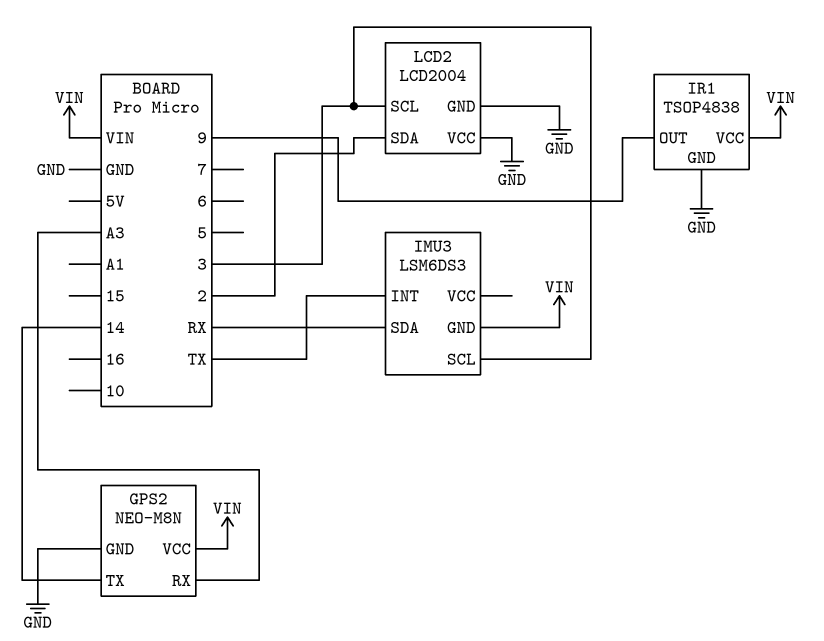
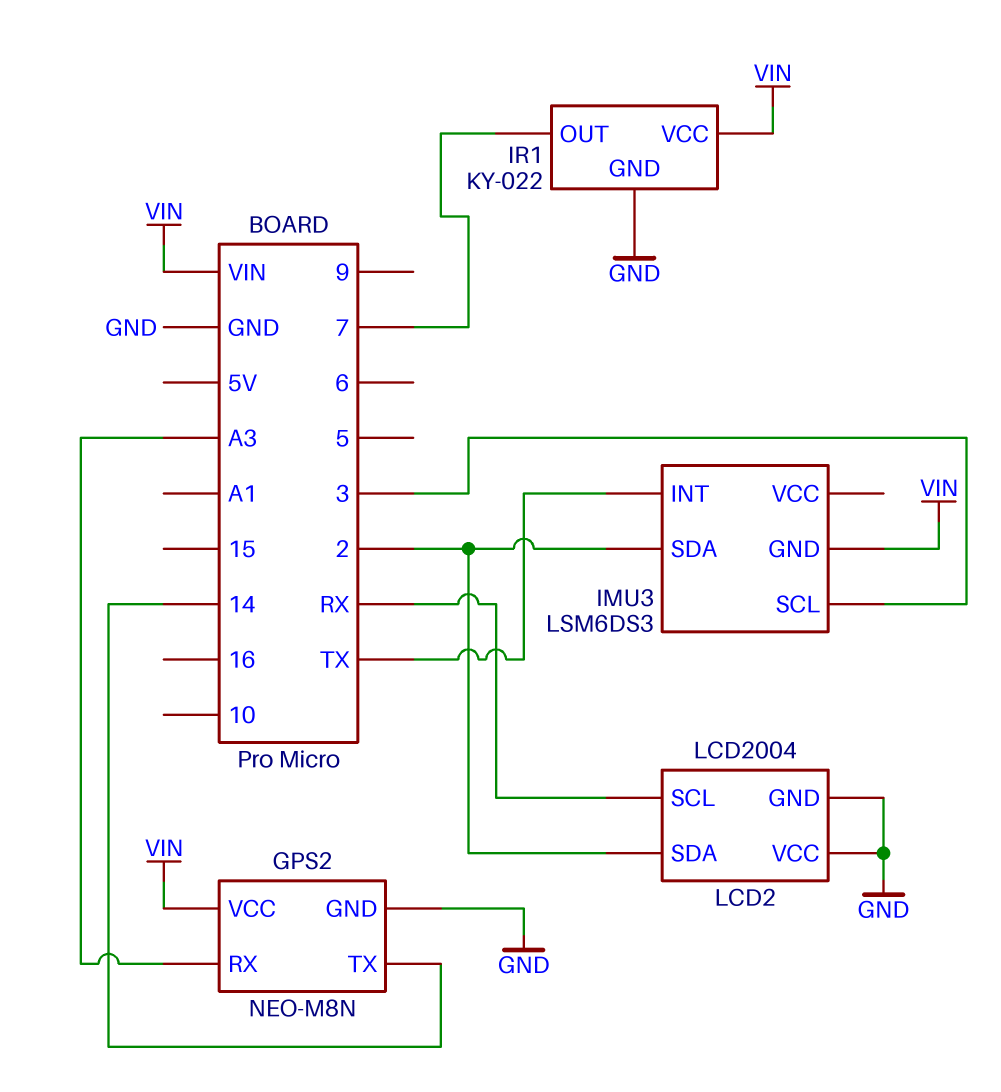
IMU3 pin SDA: RX -> 2
IR1: TSOP4838 -> KY-022
IR1 pin OUT: 9 -> 7
LCD2 pin SCL: 3 -> RX

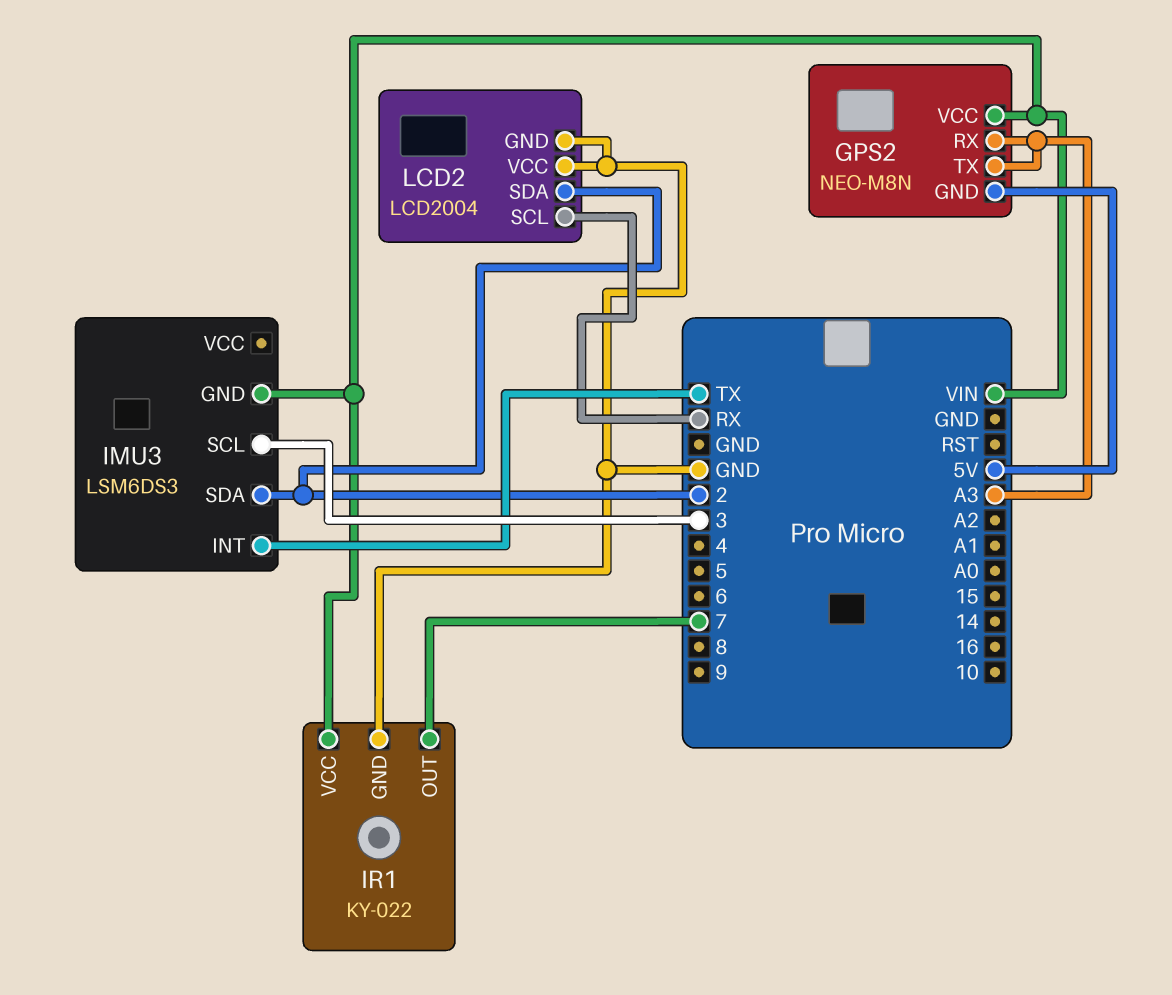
GPS2 pin GND: GND -> 5V
GPS2 pin TX: 14 -> A3

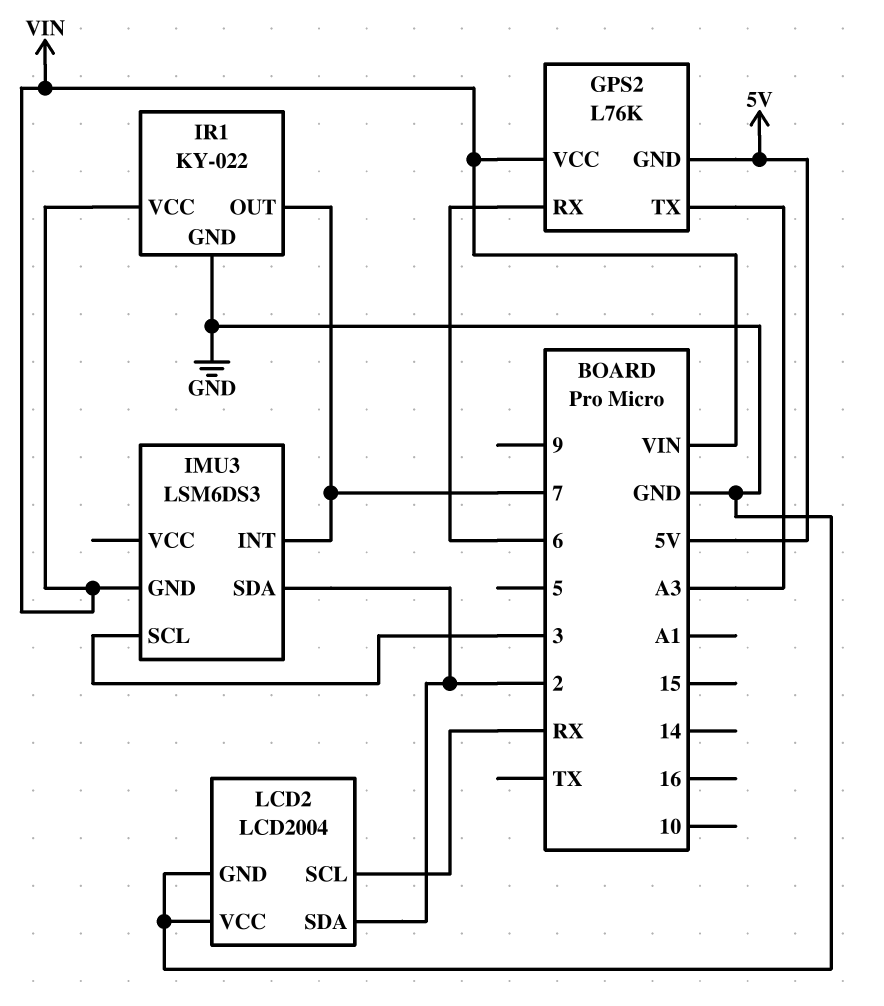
GPS2: NEO-M8N -> L76K
GPS2 pin RX: A3 -> 6
IMU3 pin INT: TX -> 7

